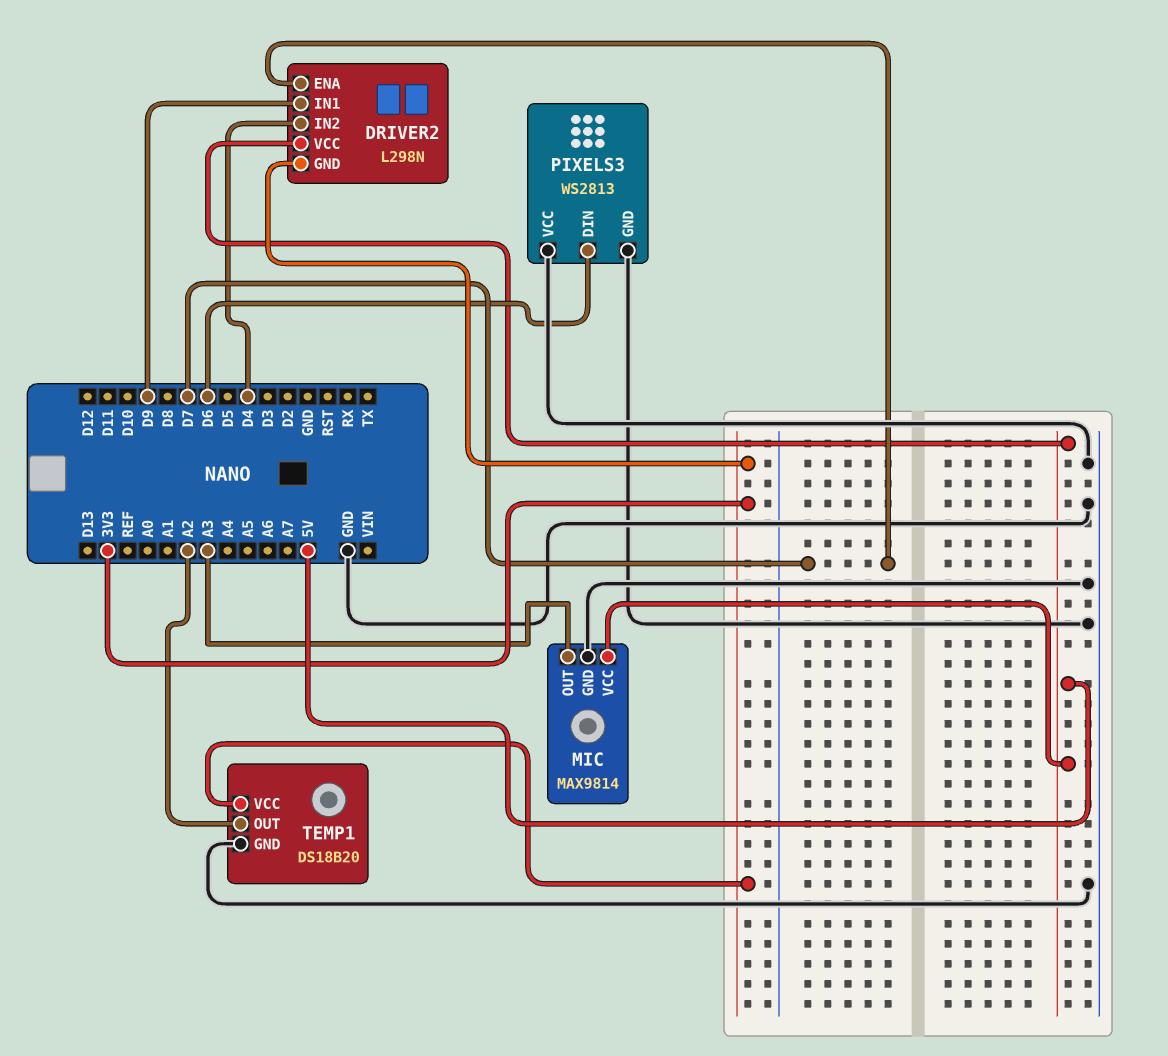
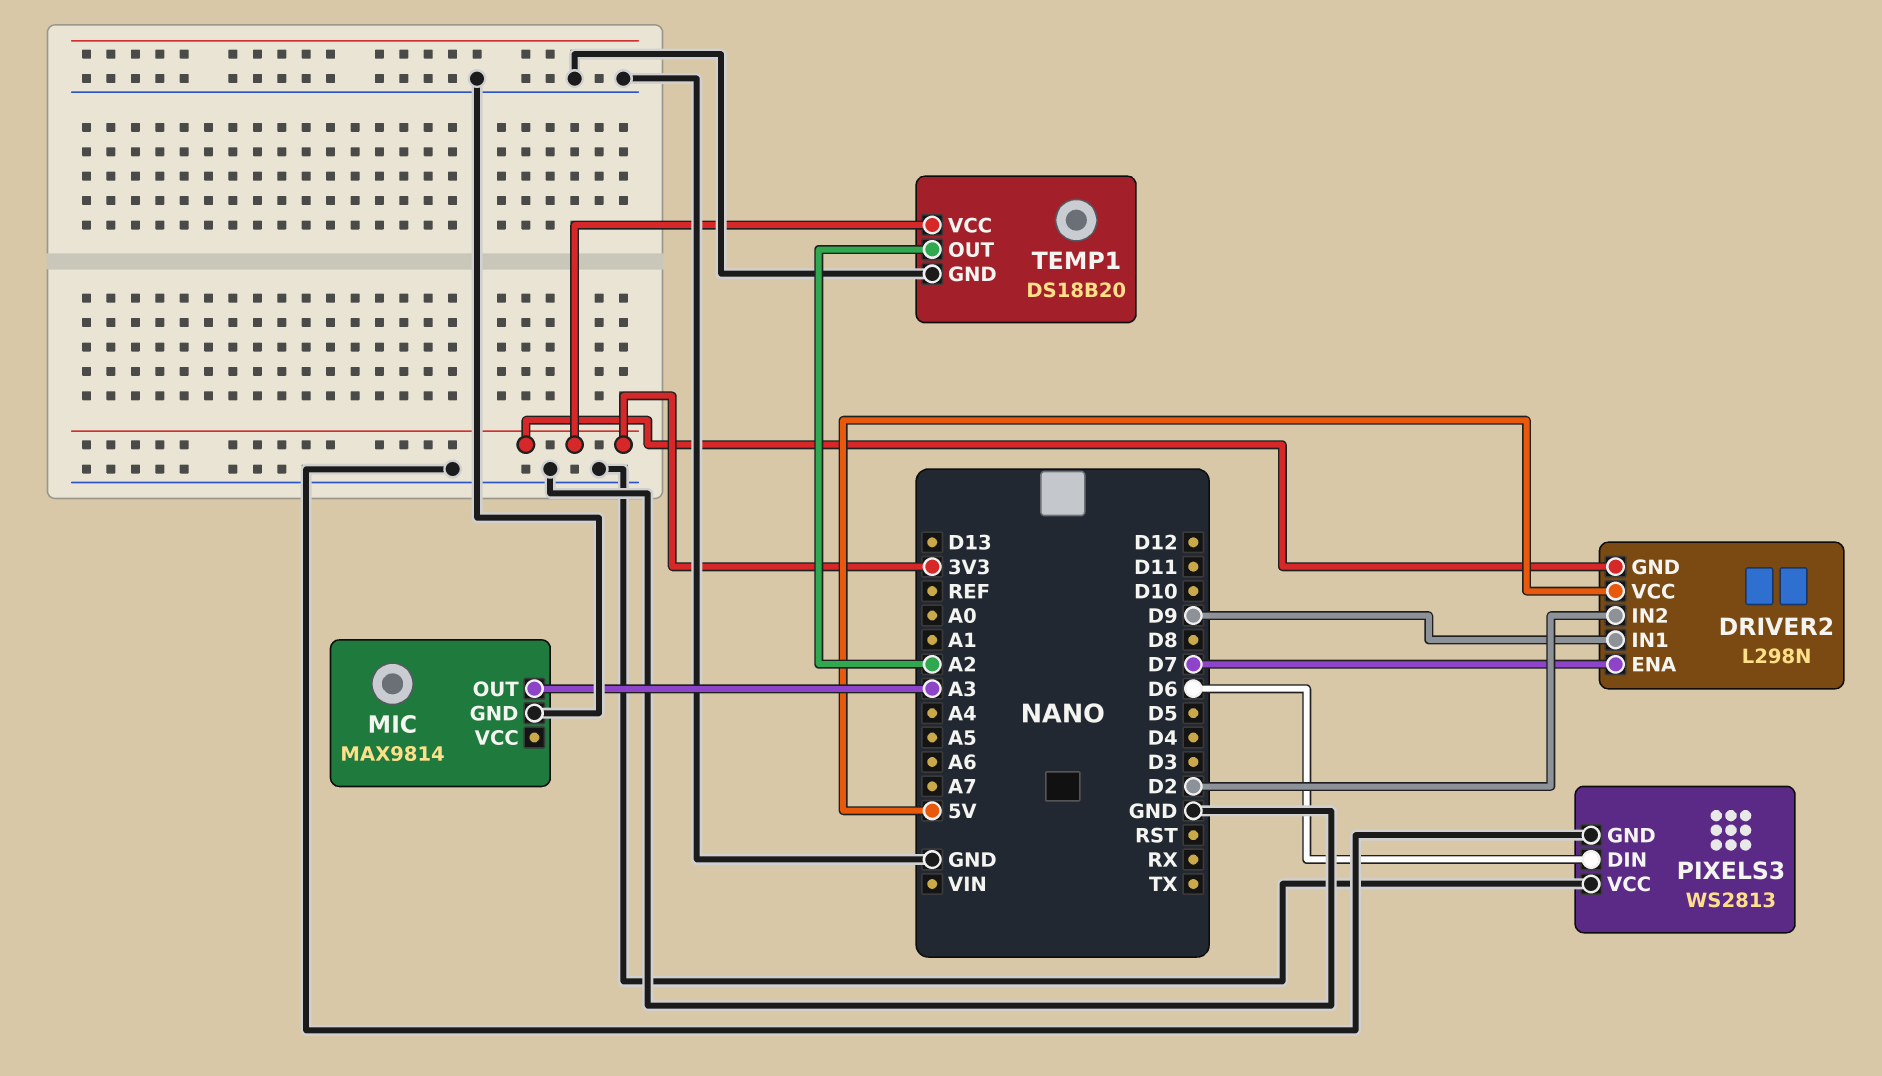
DRIVER2 pin IN2: D4 -> D2
MIC pin VCC: 5V -> none

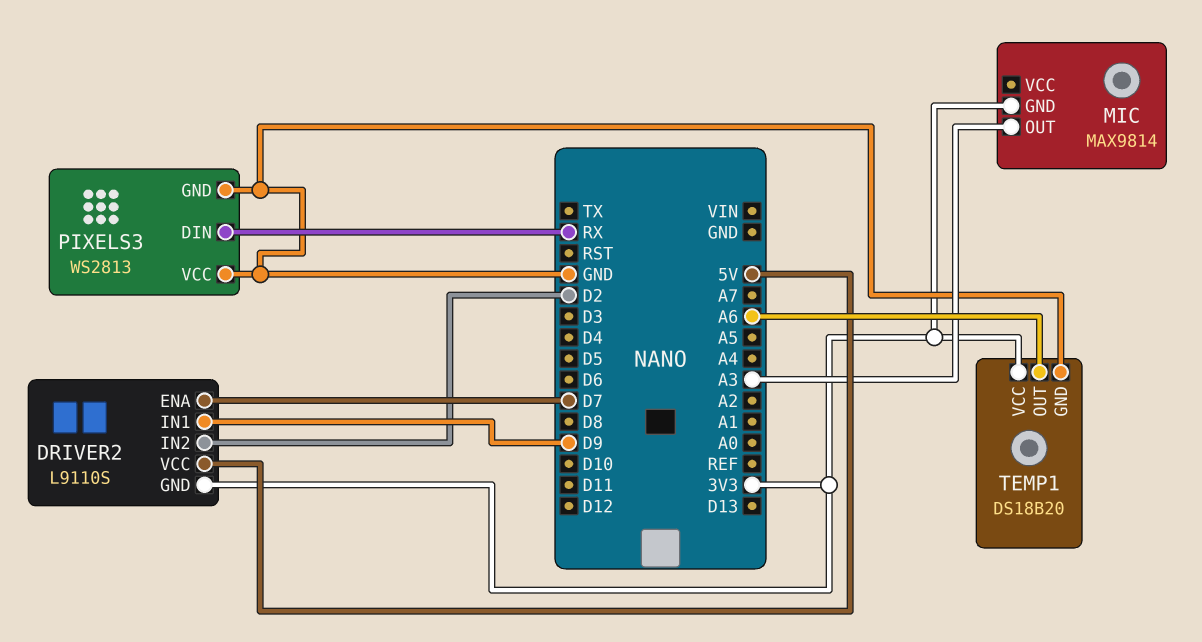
DRIVER2: L298N -> L9110S
MIC pin GND: GND -> 3V3
PIXELS3 pin DIN: D6 -> RX
TEMP1 pin OUT: A2 -> A6

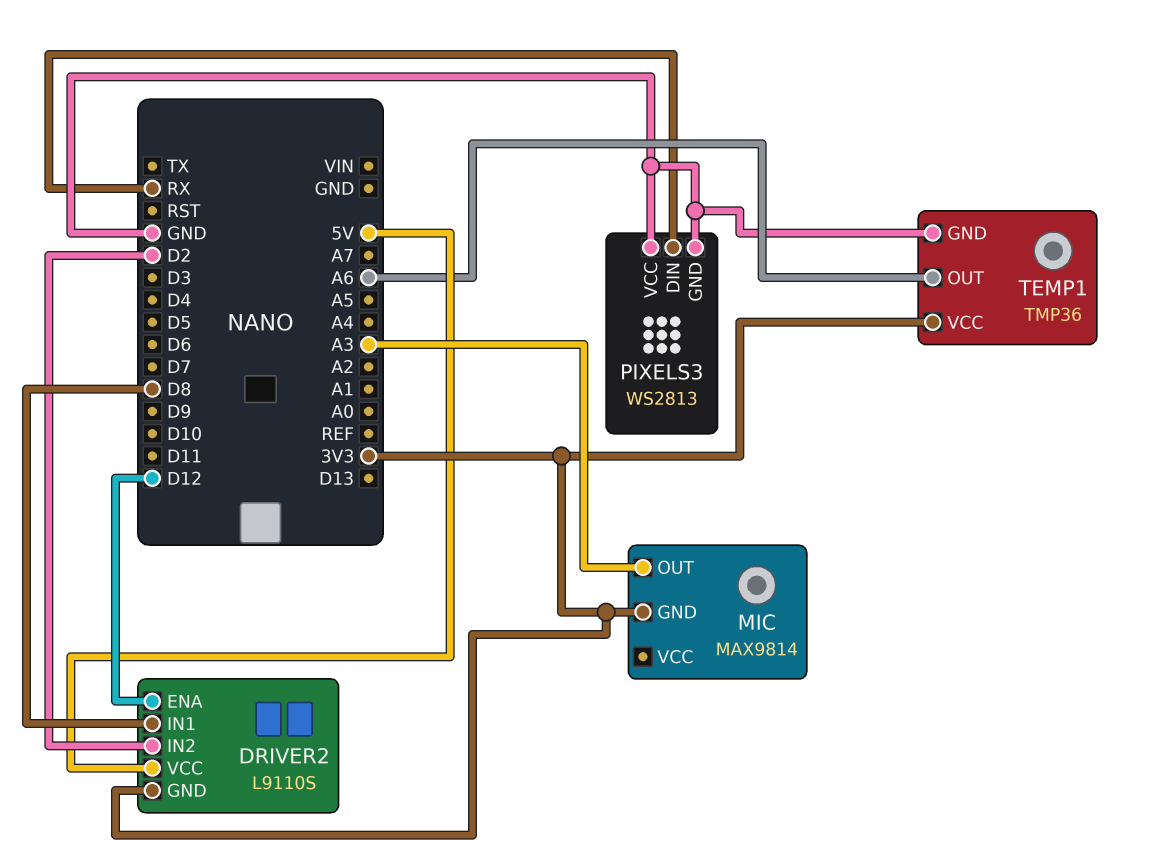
DRIVER2 pin ENA: D7 -> D12
DRIVER2 pin IN1: D9 -> D8
TEMP1: DS18B20 -> TMP36

